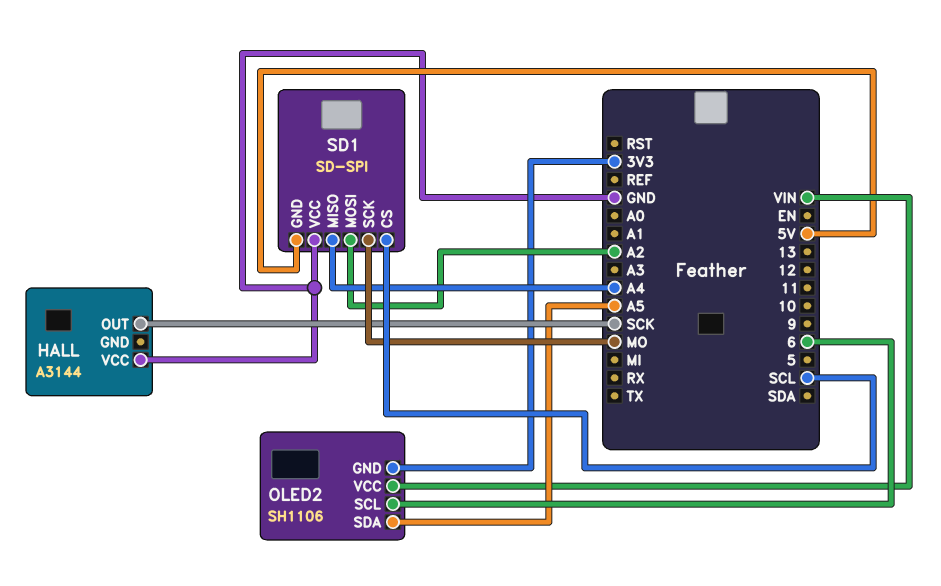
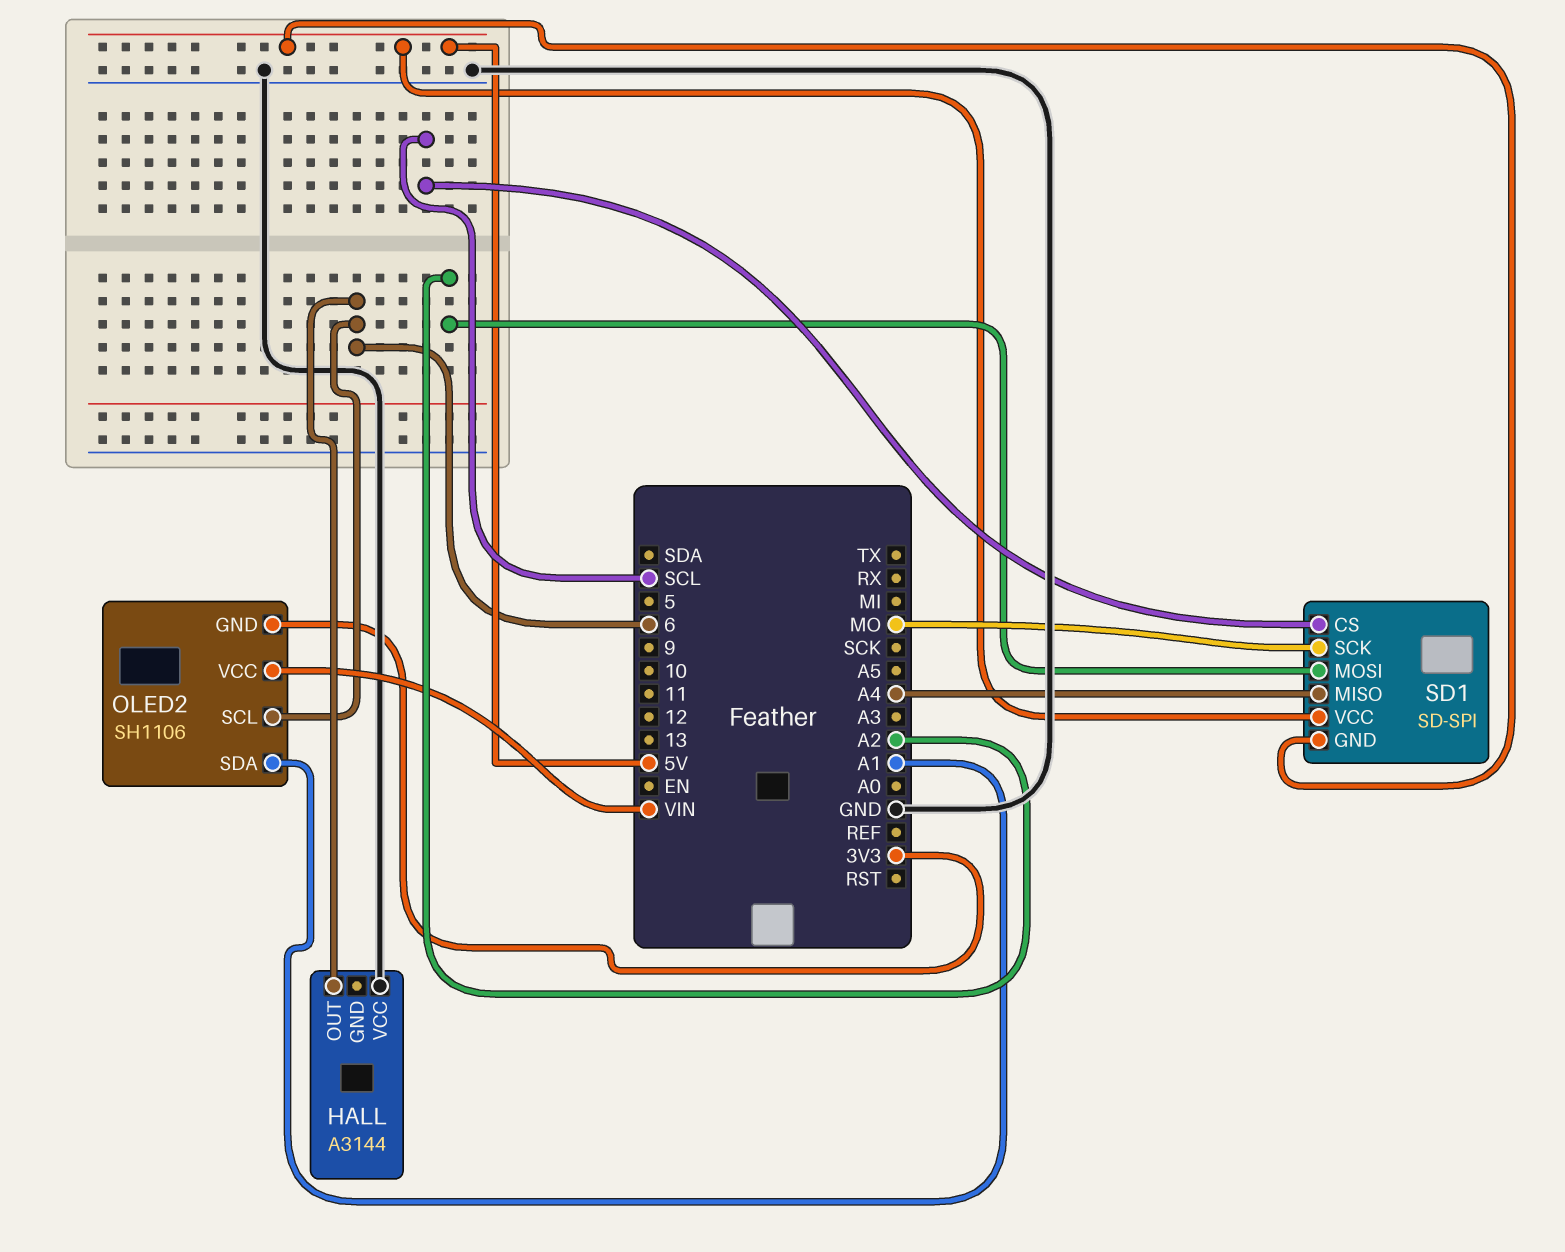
HALL pin OUT: SCK -> 6
OLED2 pin SDA: A5 -> A1
SD1 pin VCC: GND -> 5V

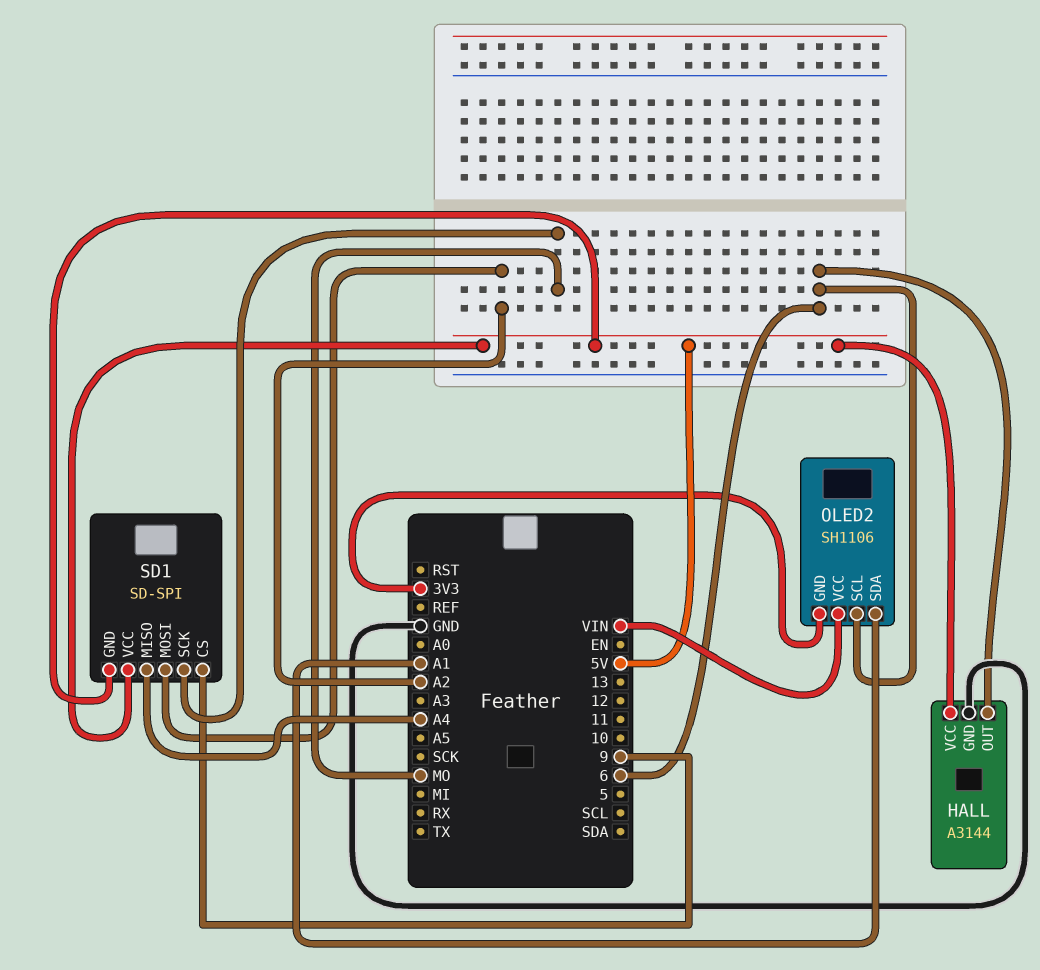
HALL pin GND: none -> GND
HALL pin VCC: GND -> 5V
SD1 pin CS: SCL -> 9

